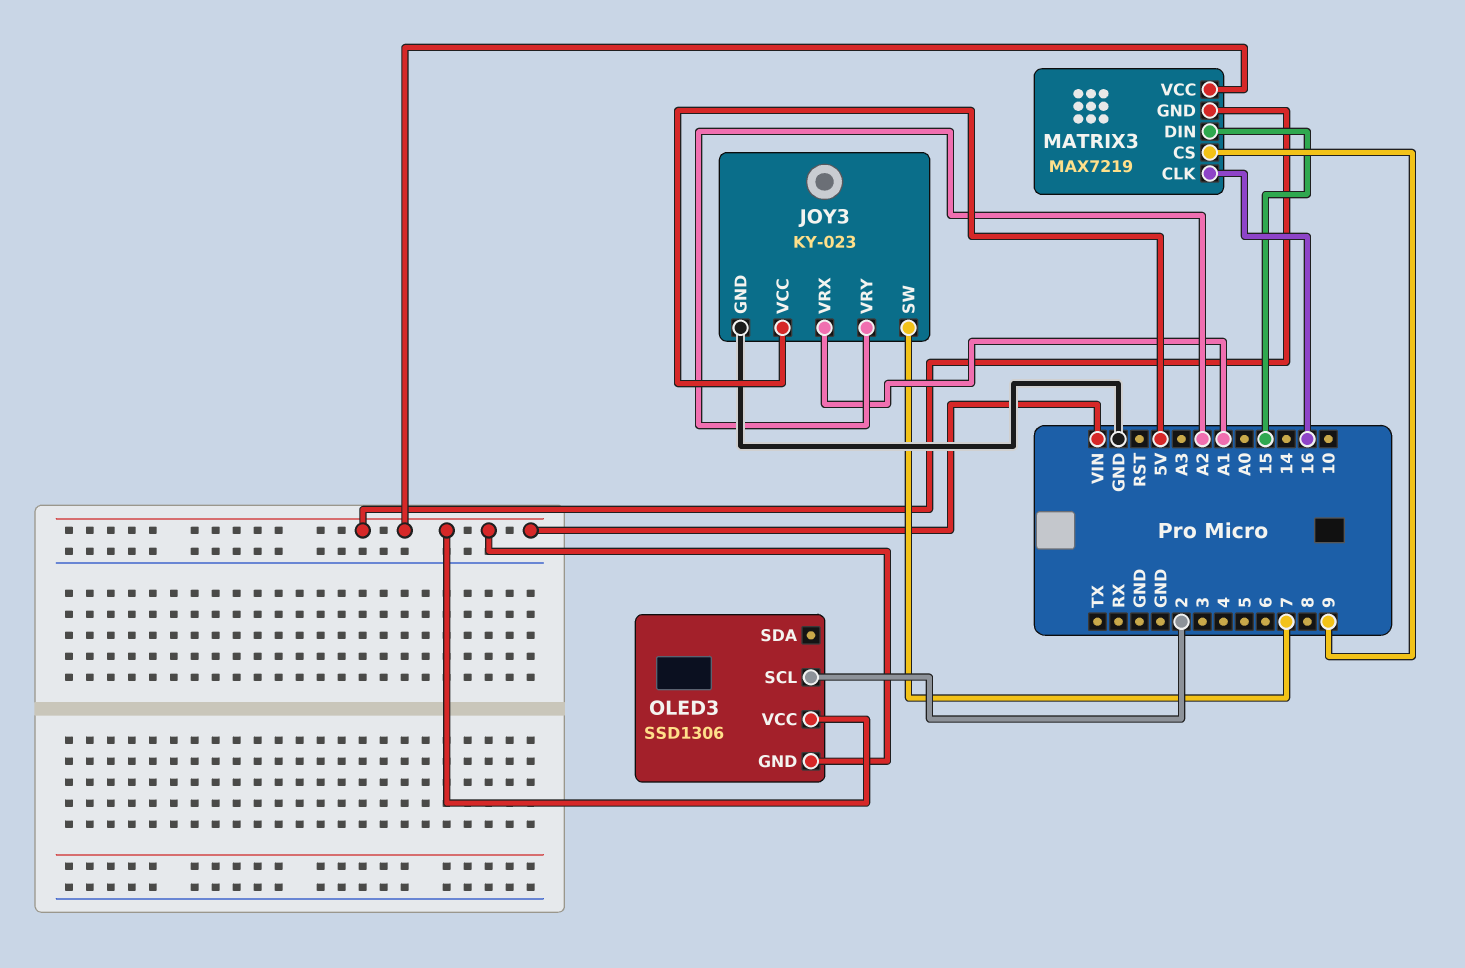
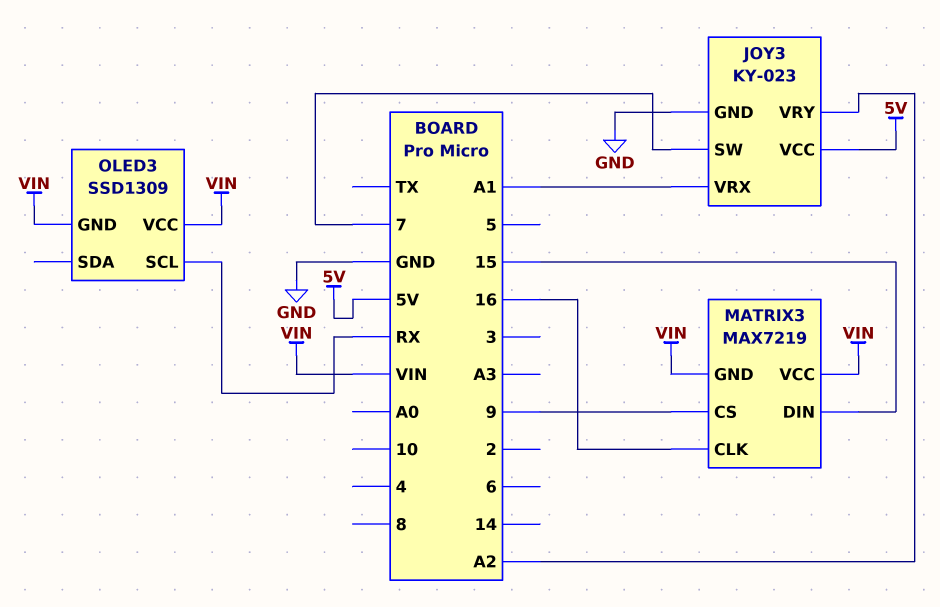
OLED3: SSD1306 -> SSD1309
OLED3 pin SCL: 2 -> RX

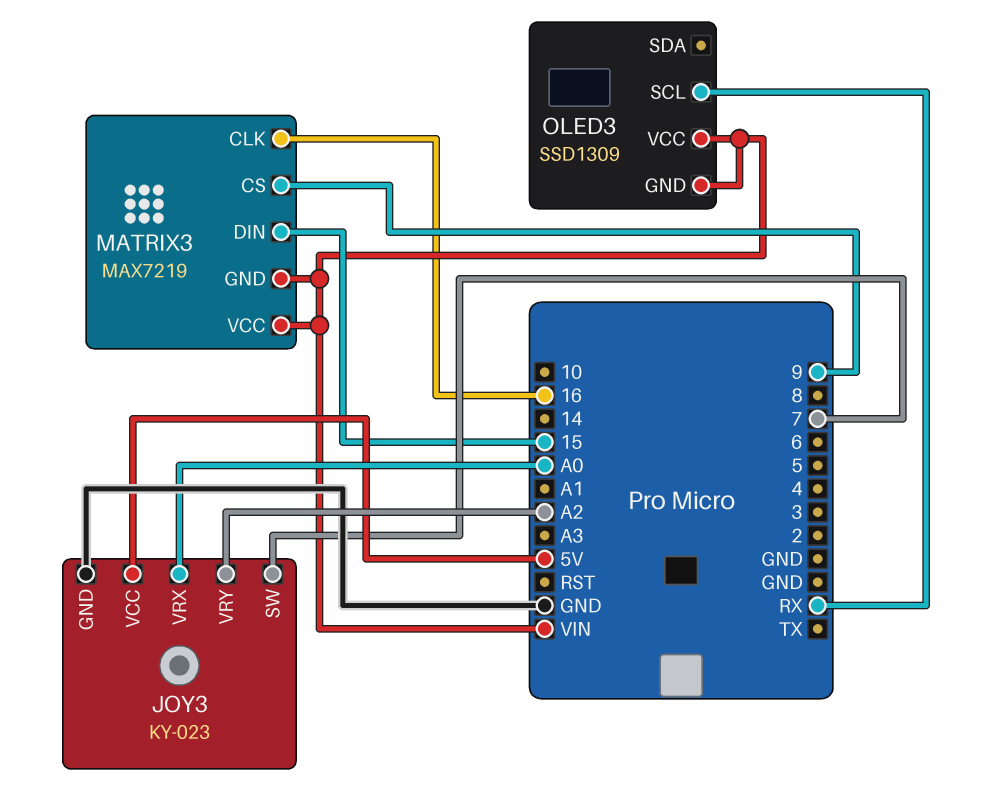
JOY3 pin VRX: A1 -> A0

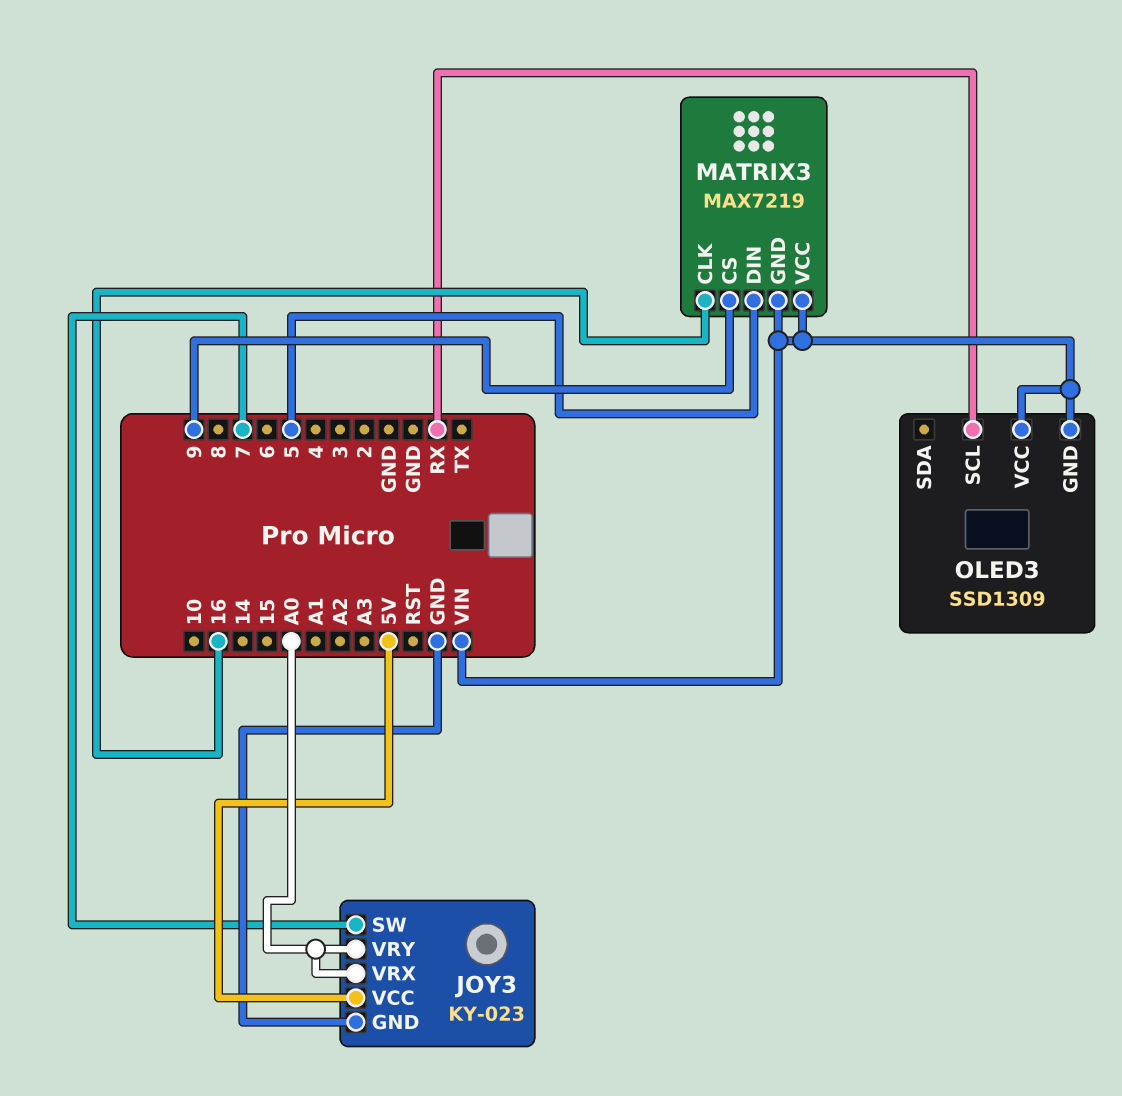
JOY3 pin VRY: A2 -> A0
MATRIX3 pin DIN: 15 -> 5

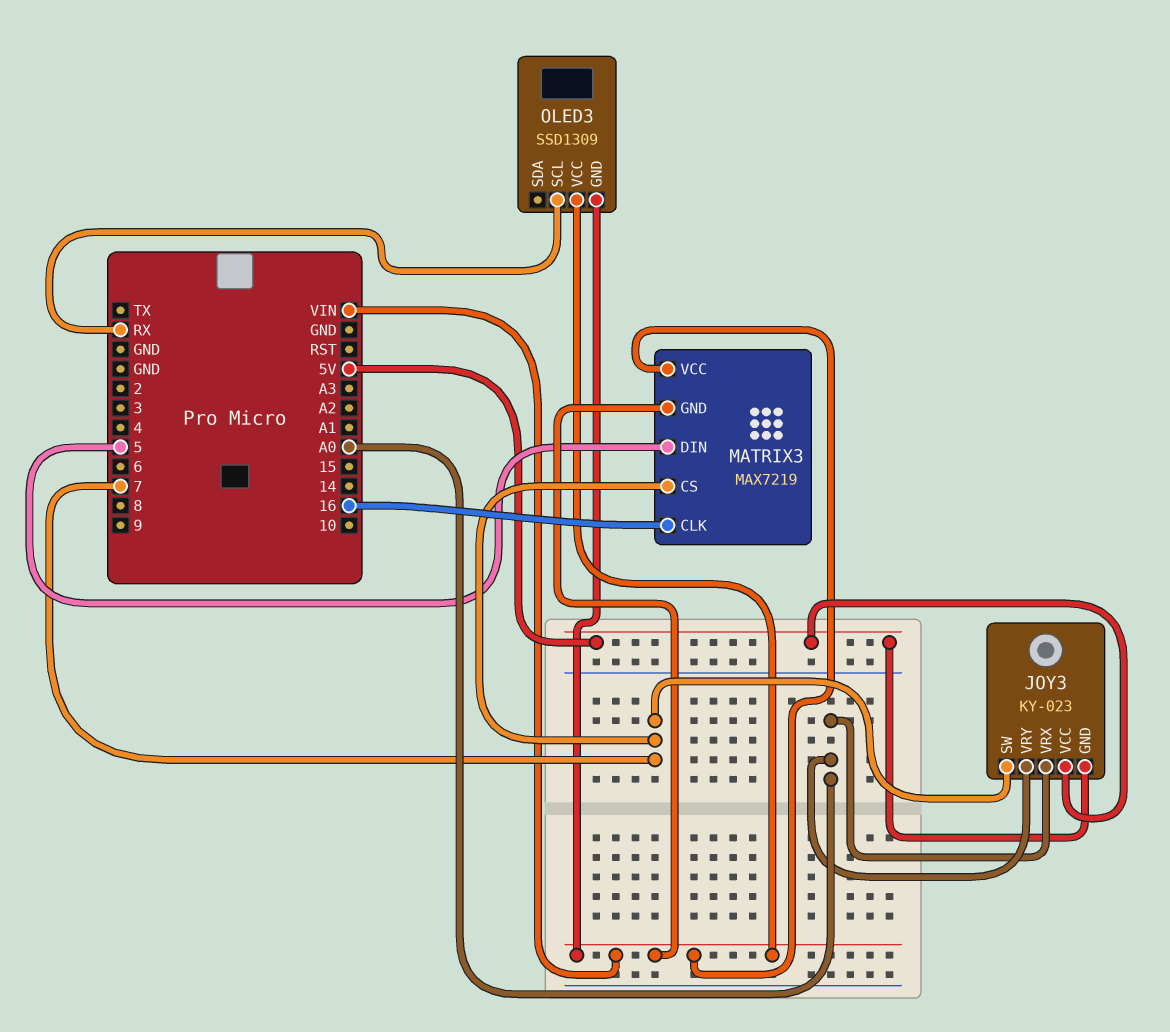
JOY3 pin GND: GND -> 5V
MATRIX3 pin CS: 9 -> 7

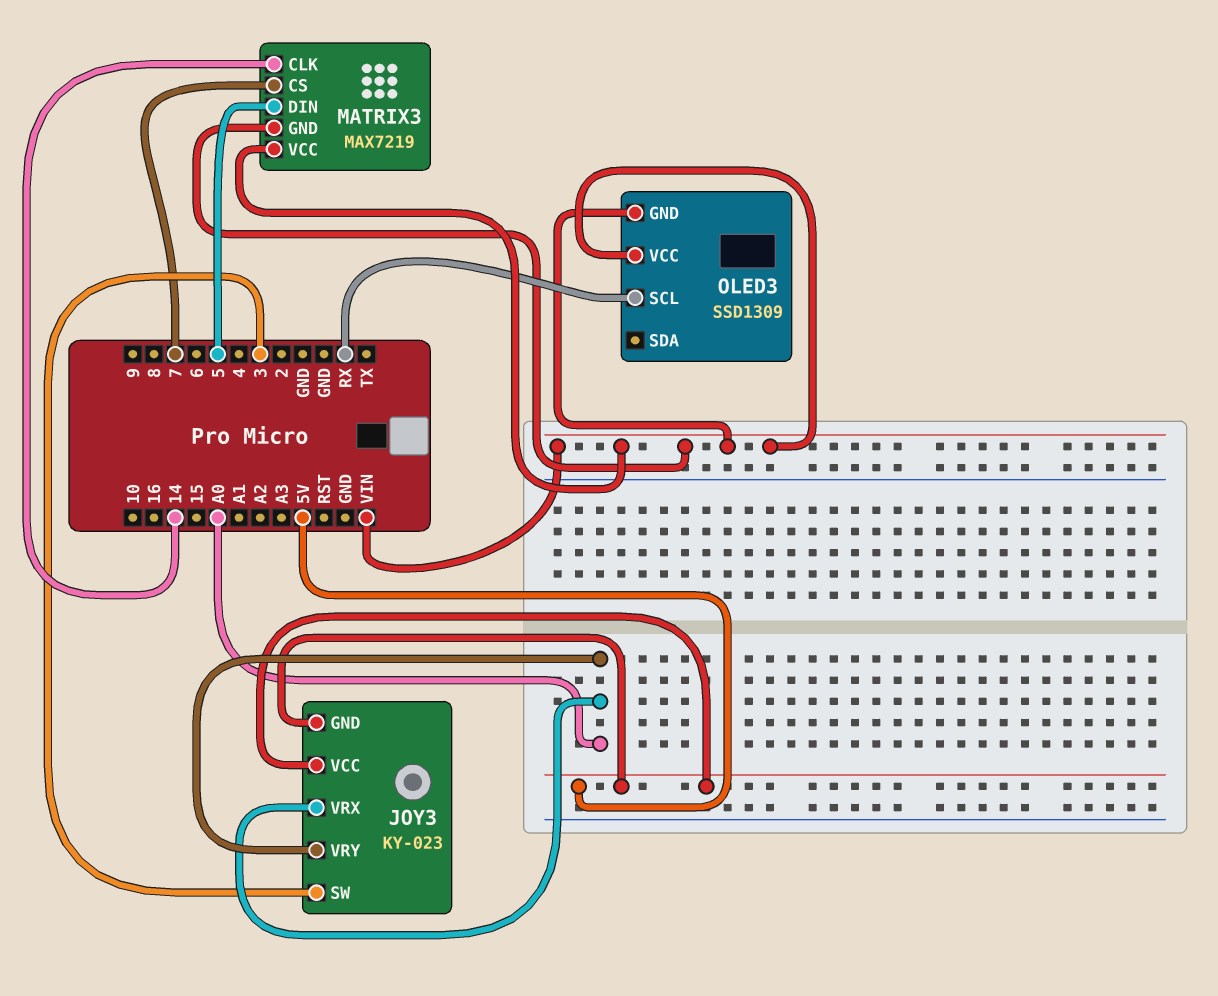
JOY3 pin SW: 7 -> 3
MATRIX3 pin CLK: 16 -> 14

